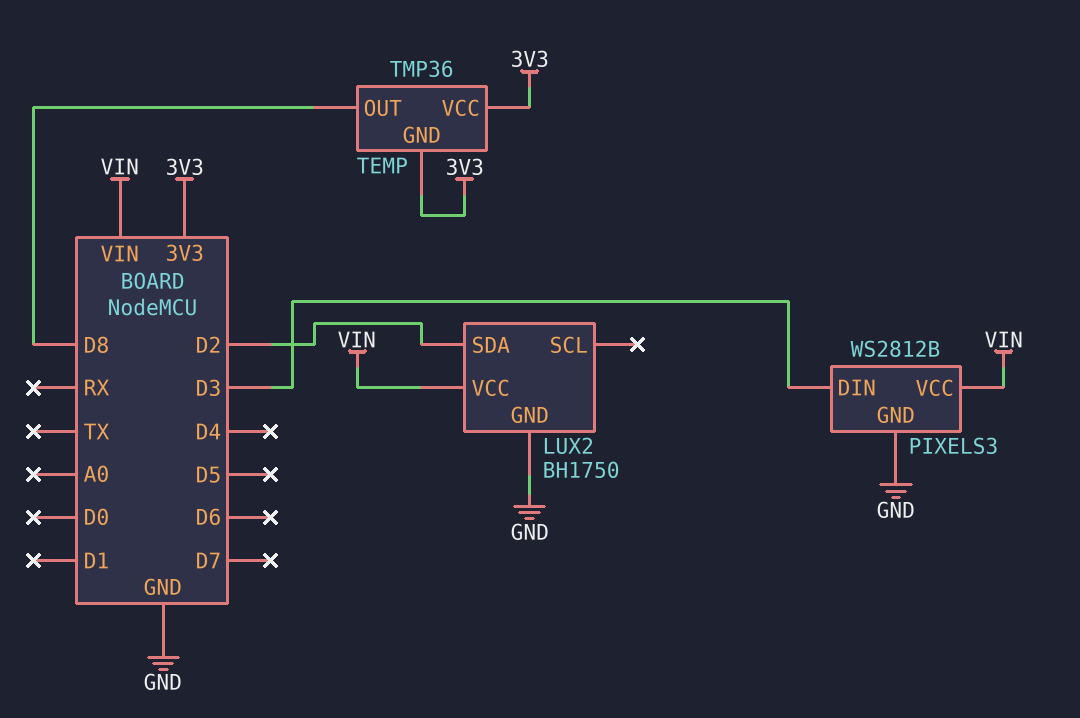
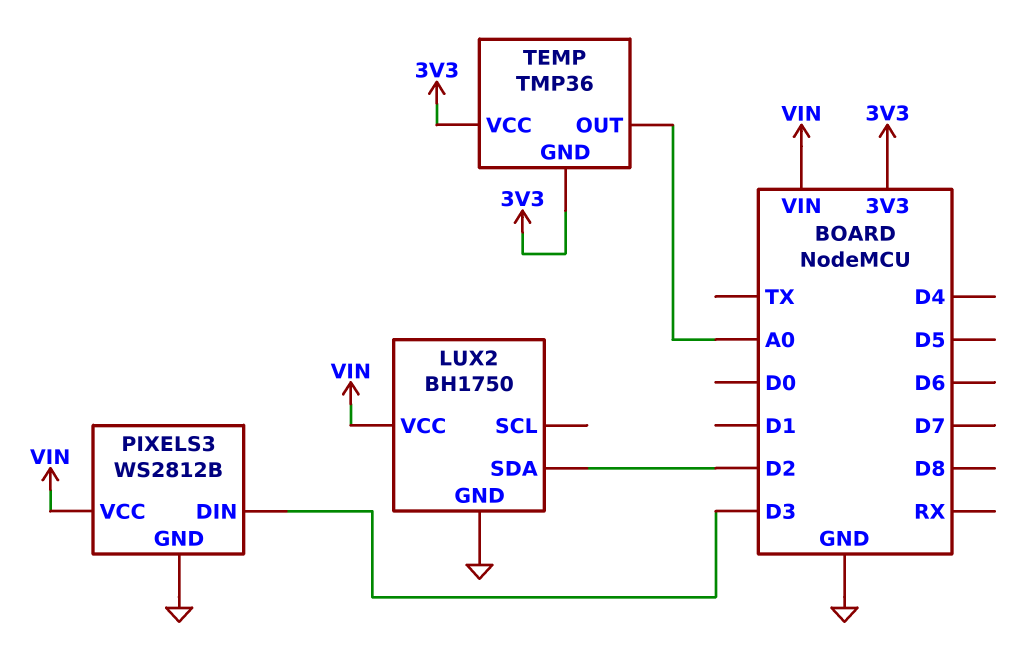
TEMP pin OUT: D8 -> A0

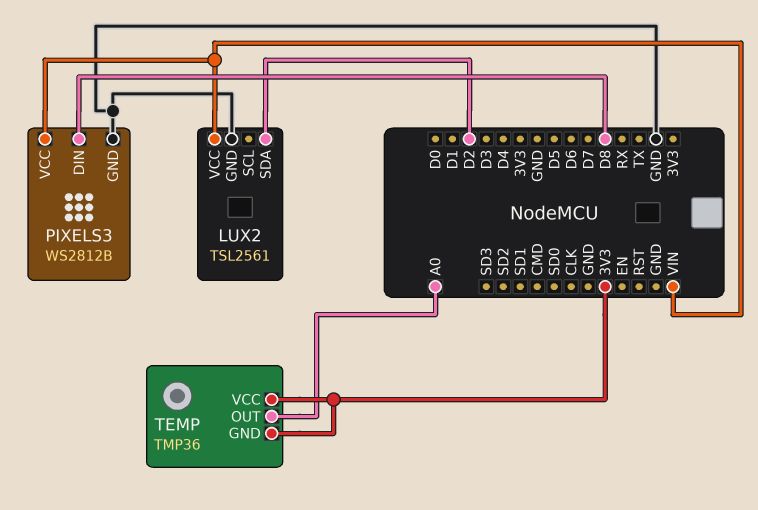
LUX2: BH1750 -> TSL2561
PIXELS3 pin DIN: D3 -> D8

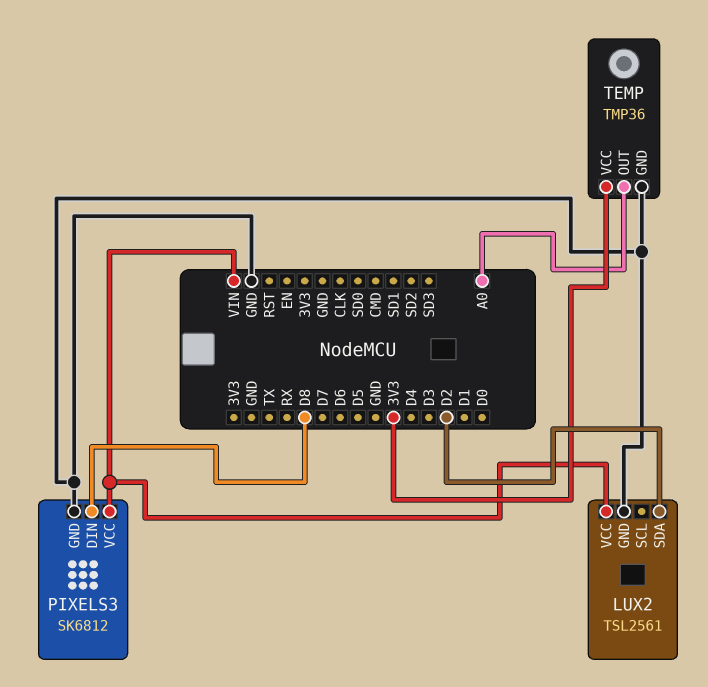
PIXELS3: WS2812B -> SK6812
TEMP pin GND: 3V3 -> GND

